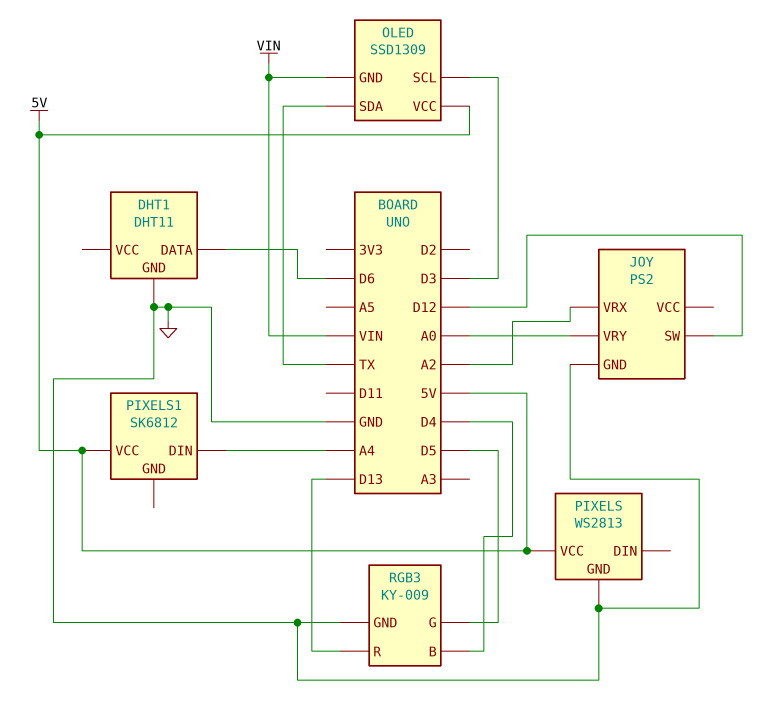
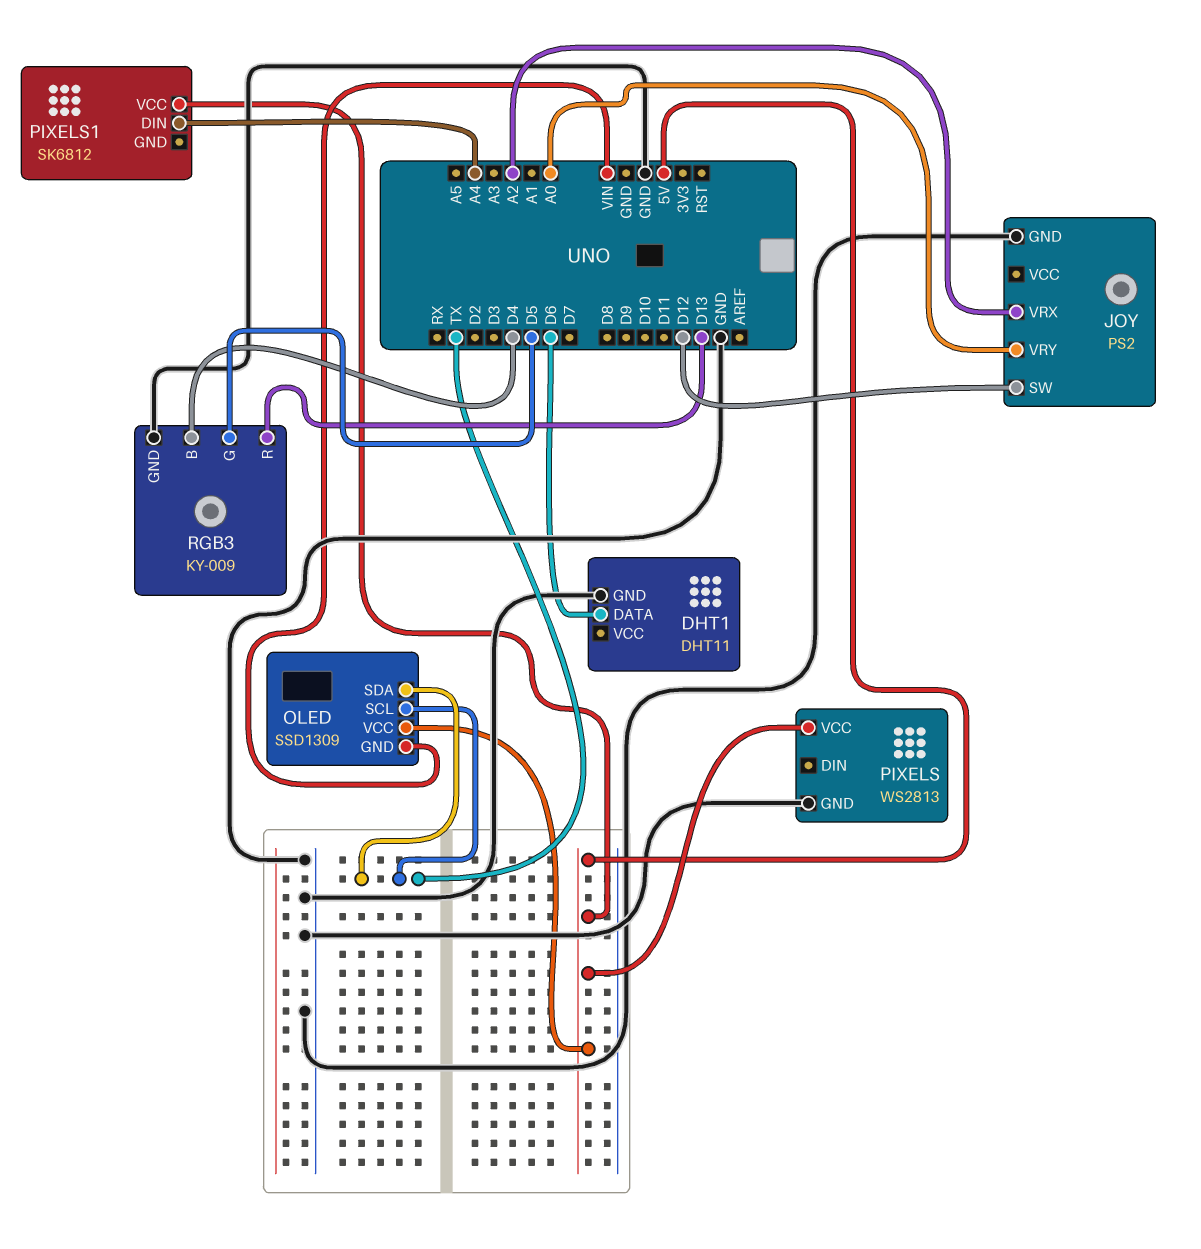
OLED pin SCL: D3 -> TX

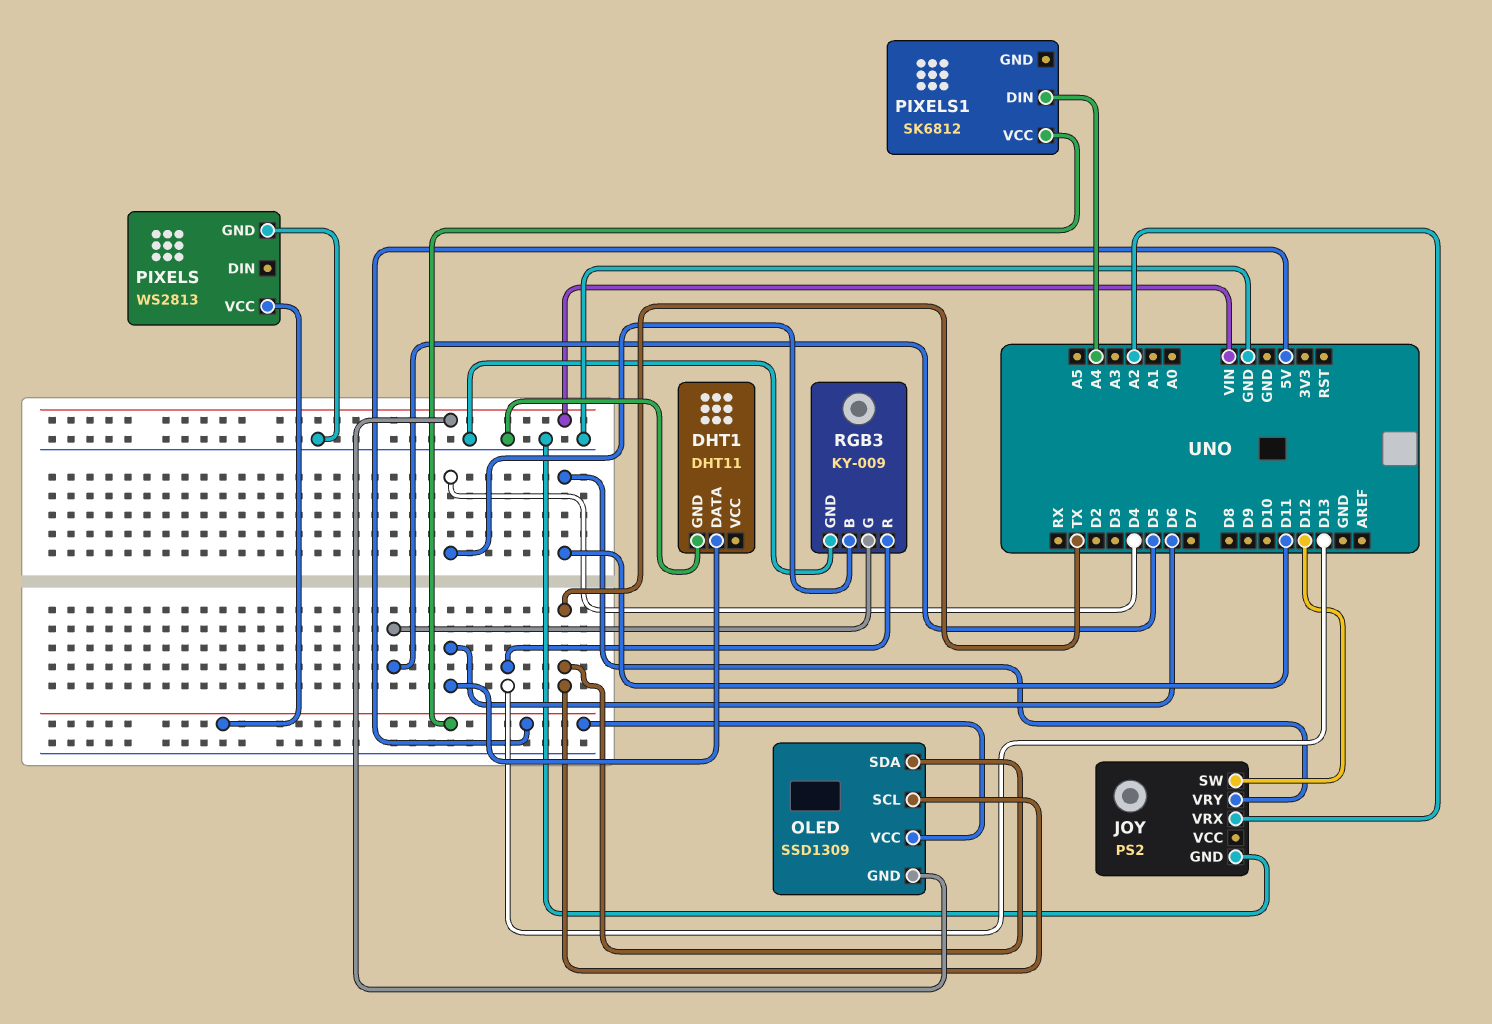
JOY pin VRY: A0 -> D11

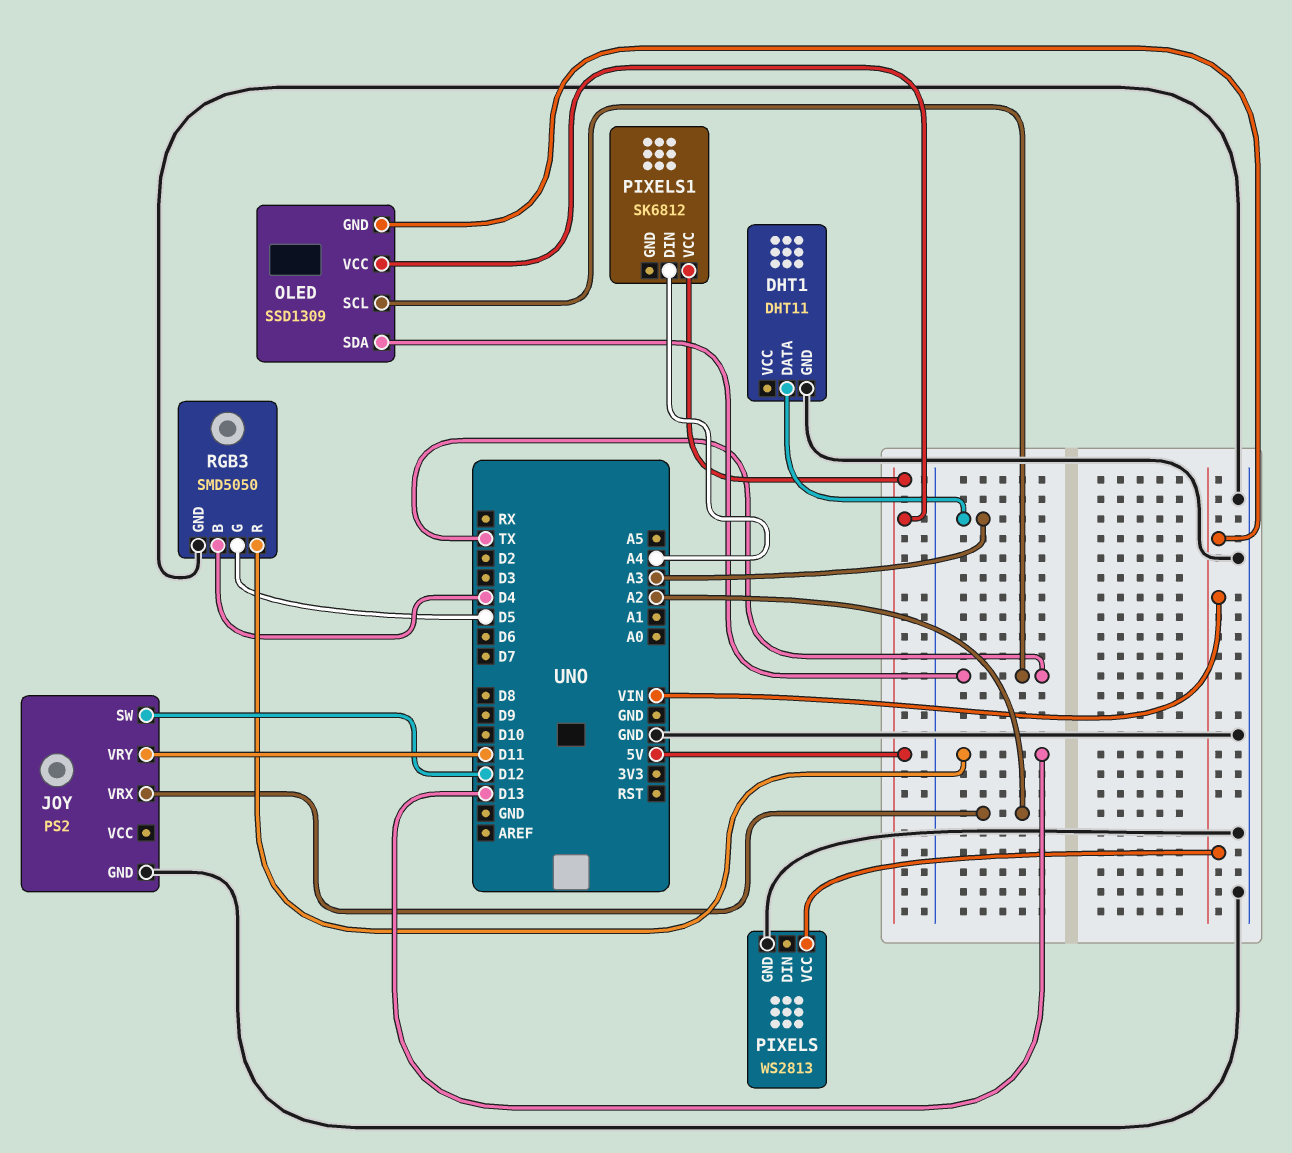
DHT1 pin DATA: D6 -> A3
PIXELS pin VCC: 5V -> VIN
RGB3: KY-009 -> SMD5050

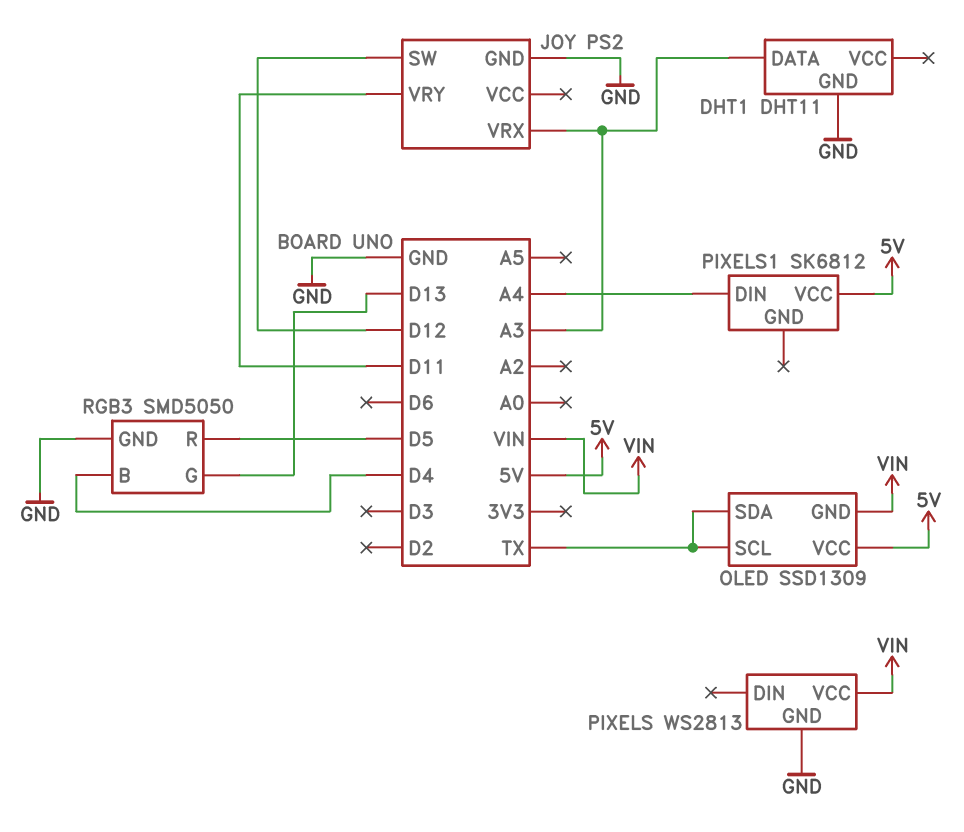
JOY pin VRX: A2 -> A3
RGB3 pin G: D5 -> D13
RGB3 pin R: D13 -> D5

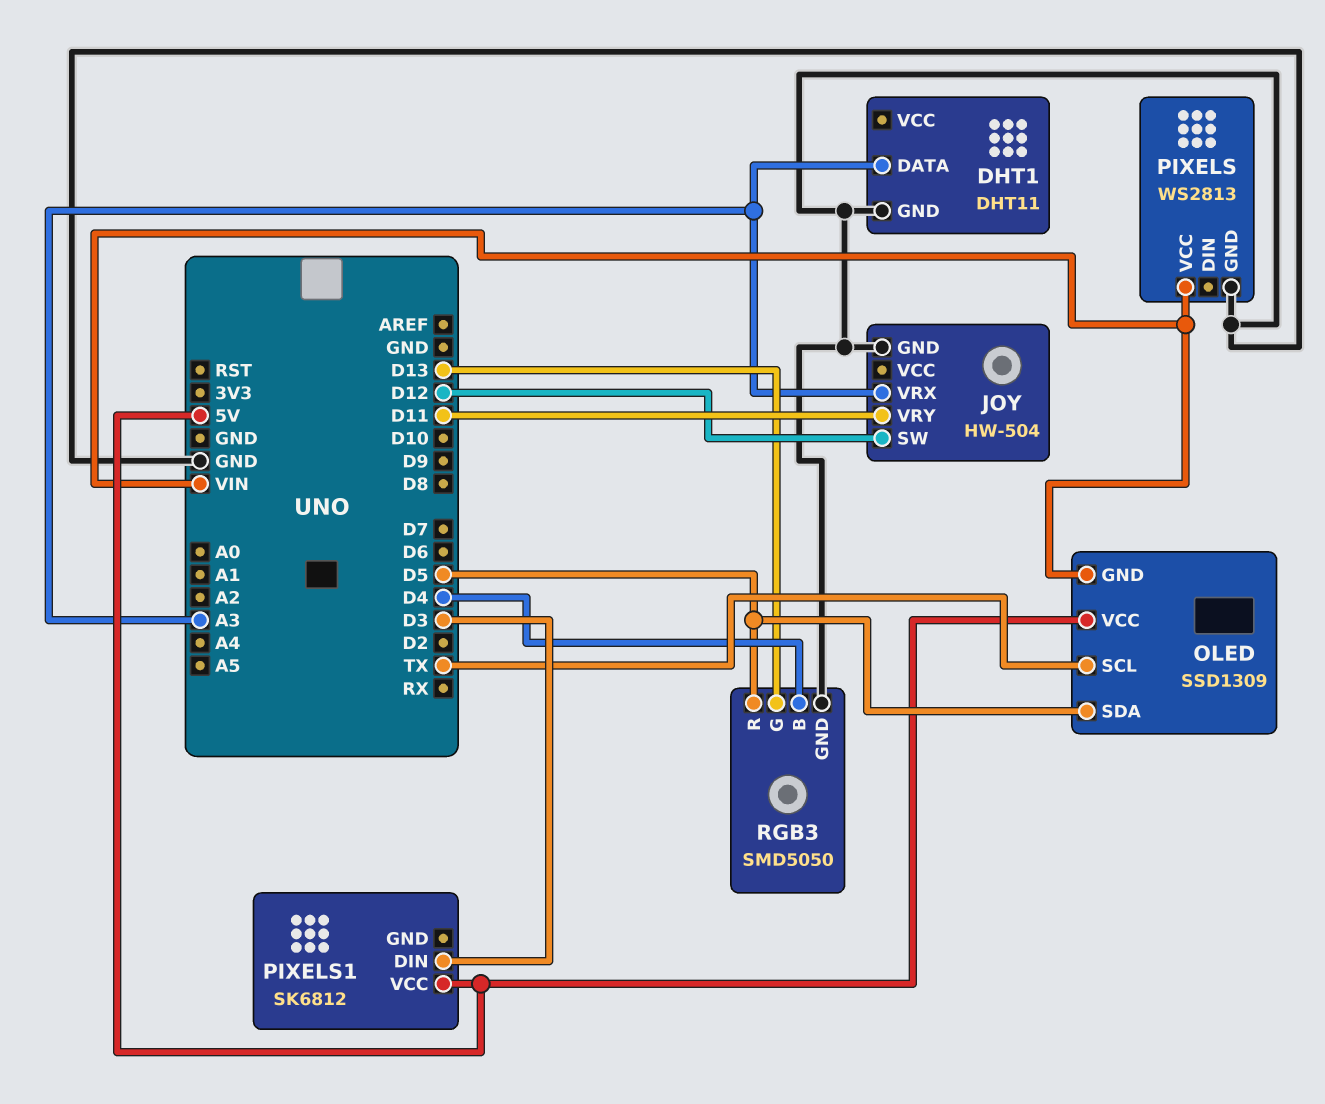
JOY: PS2 -> HW-504
OLED pin SDA: TX -> D5
PIXELS1 pin DIN: A4 -> D3

